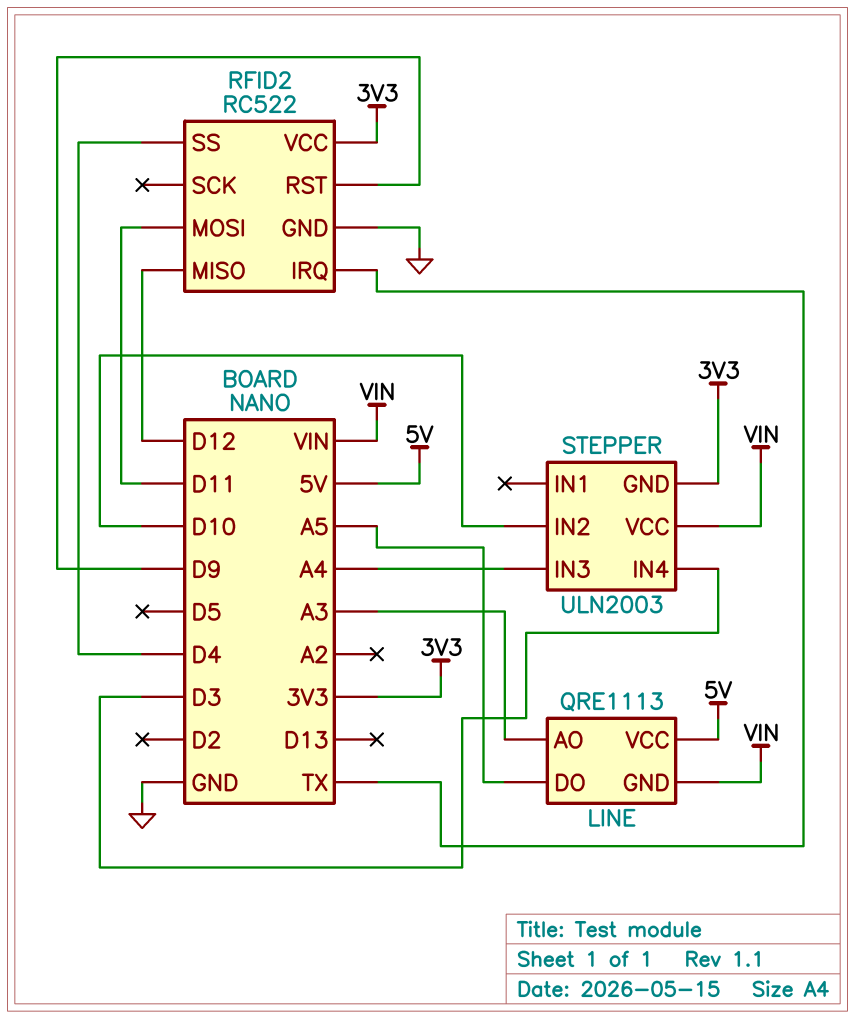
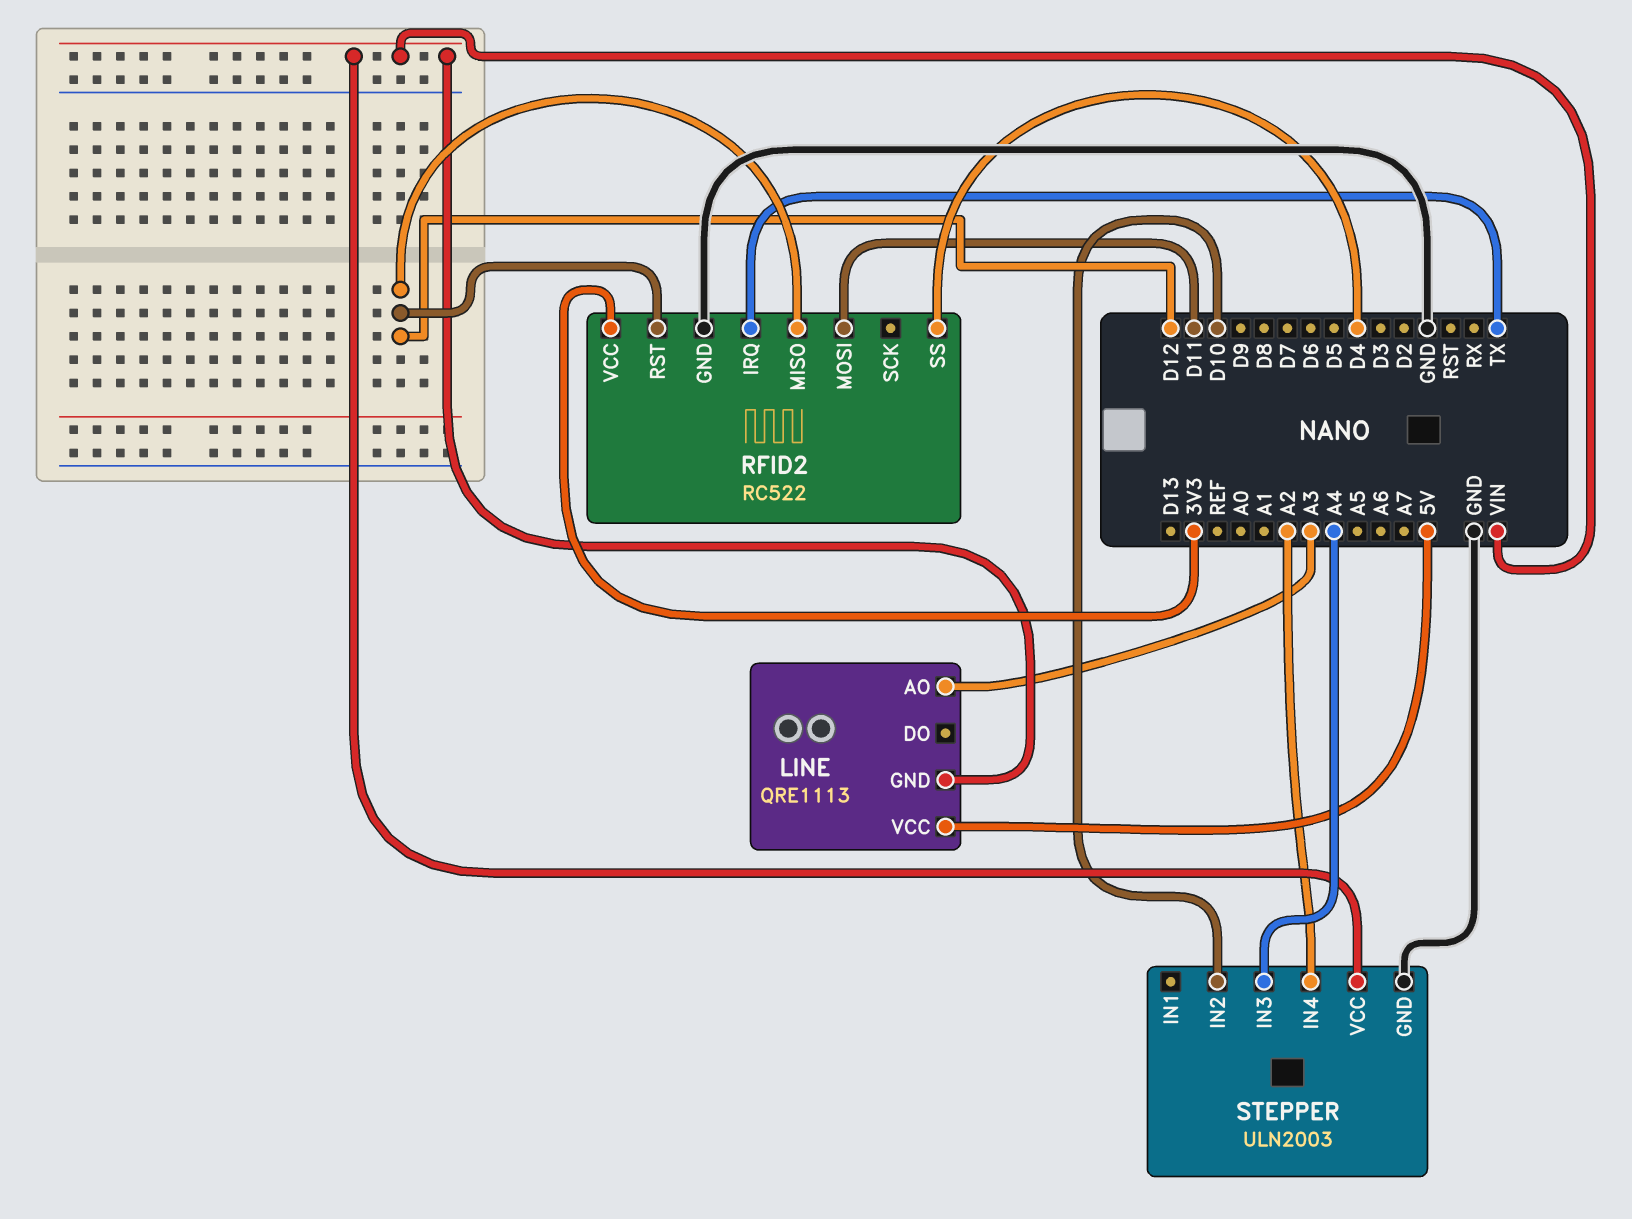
LINE pin DO: A5 -> none
RFID2 pin RST: D9 -> D12
STEPPER pin GND: 3V3 -> GND
STEPPER pin IN4: D3 -> A2

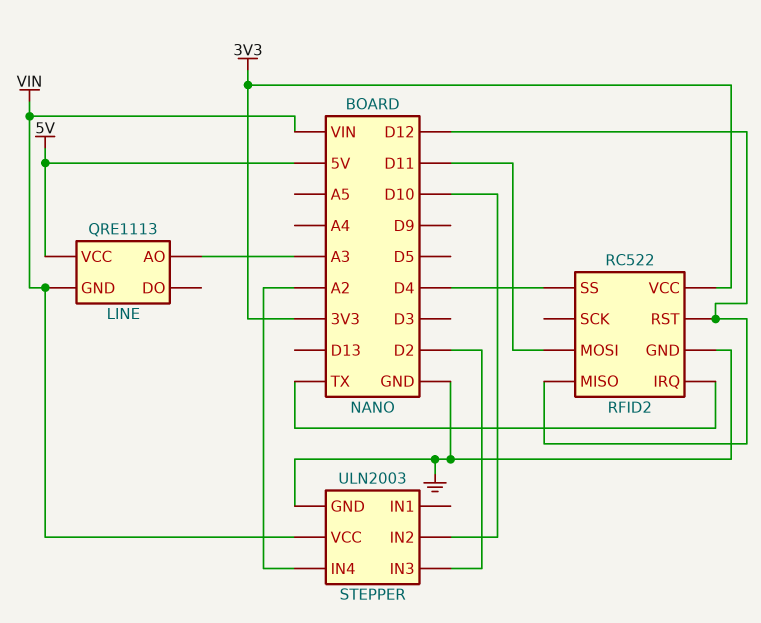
STEPPER pin IN3: A4 -> D2

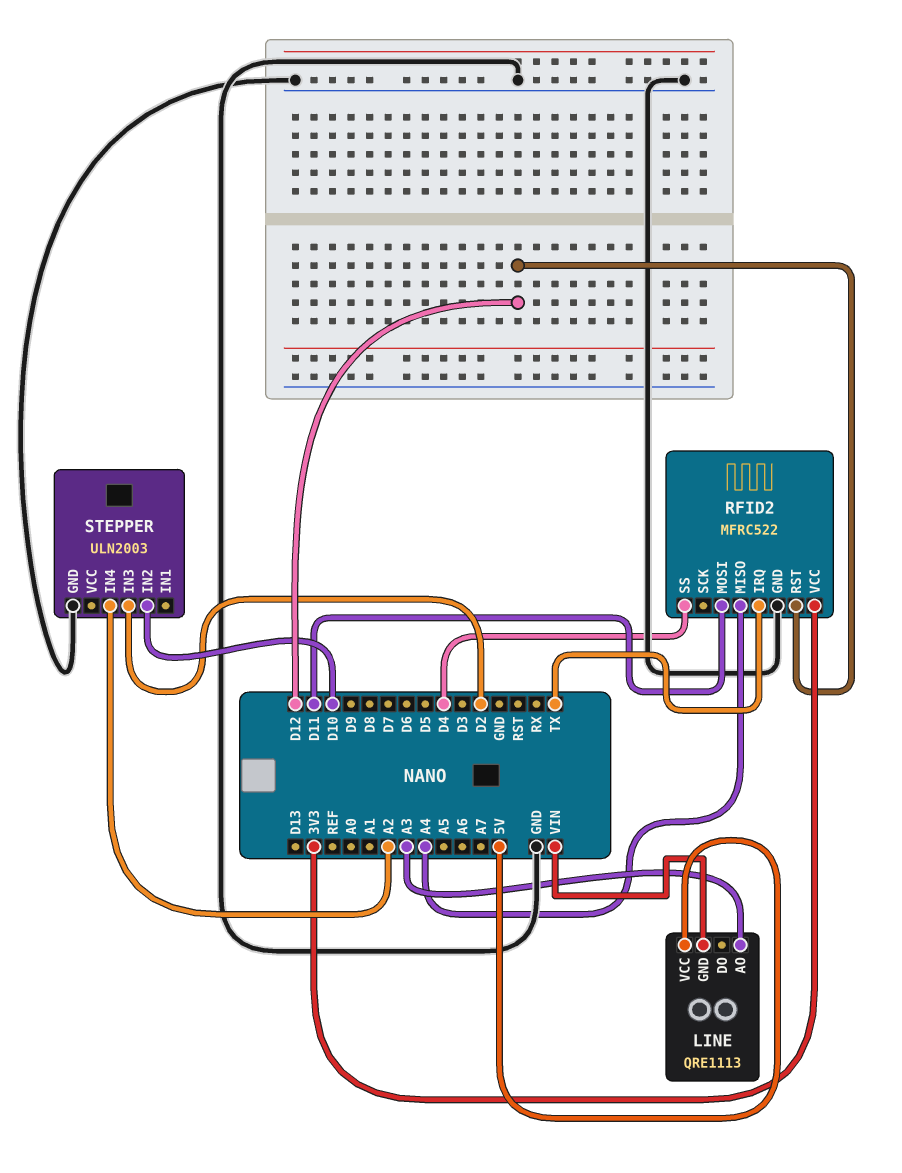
RFID2: RC522 -> MFRC522
RFID2 pin MISO: D12 -> A4
STEPPER pin VCC: VIN -> none

